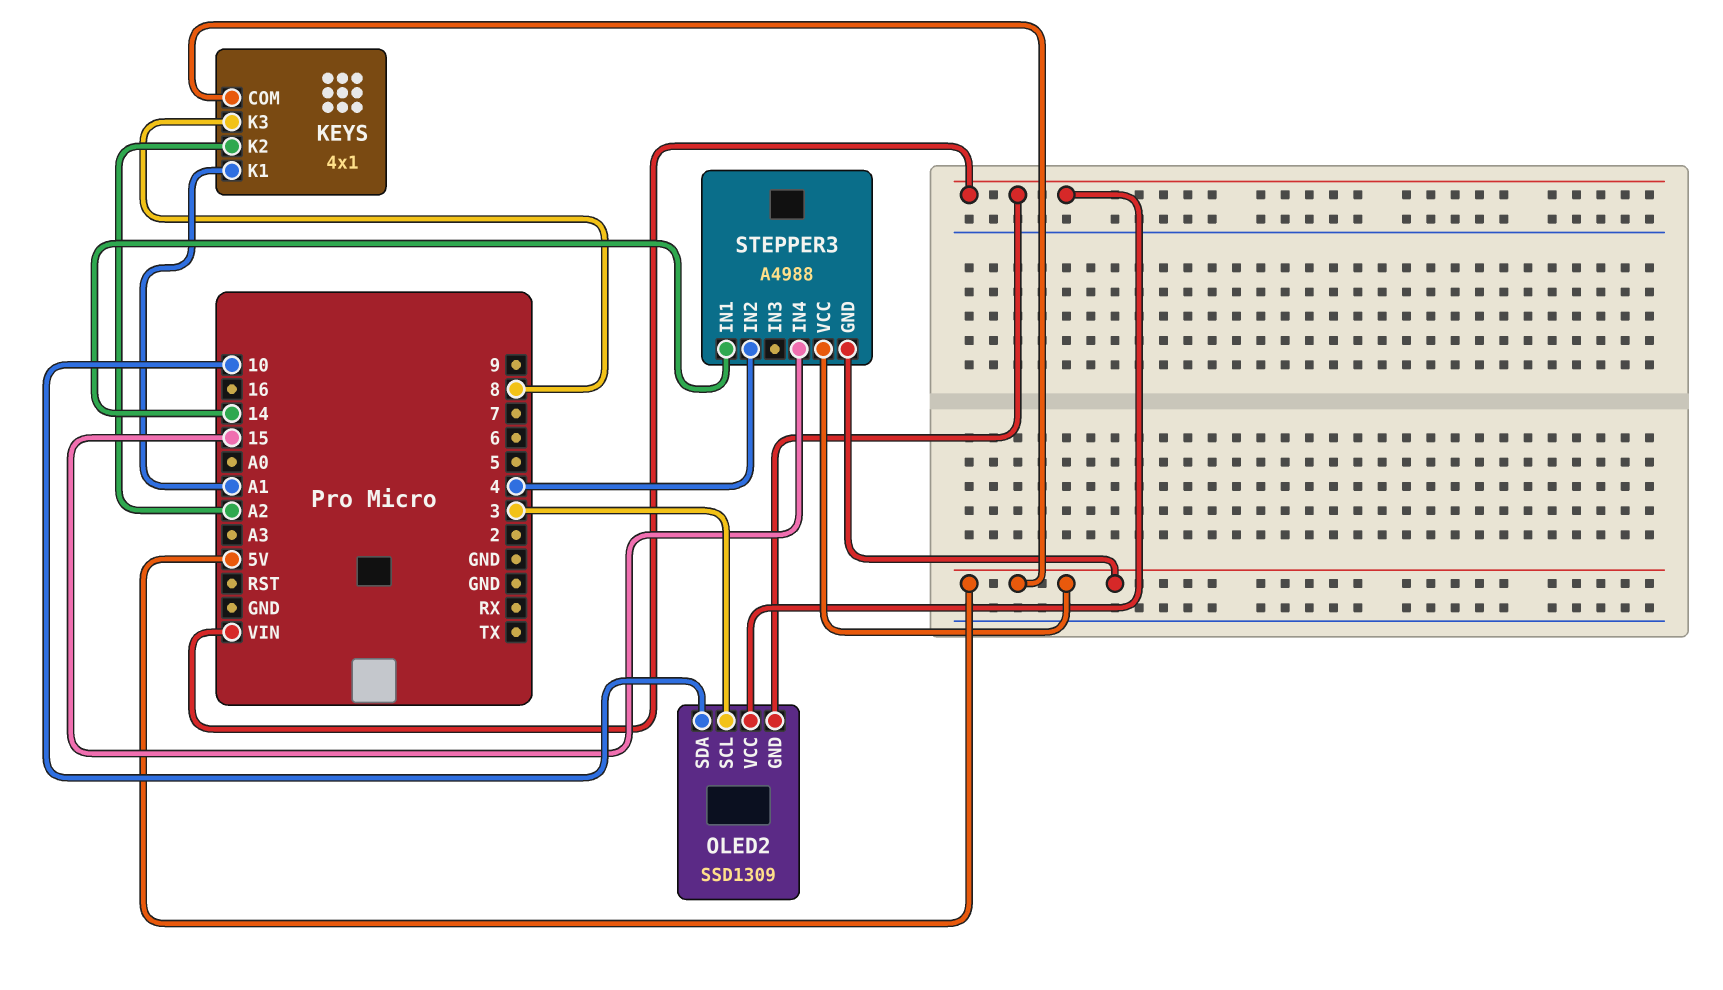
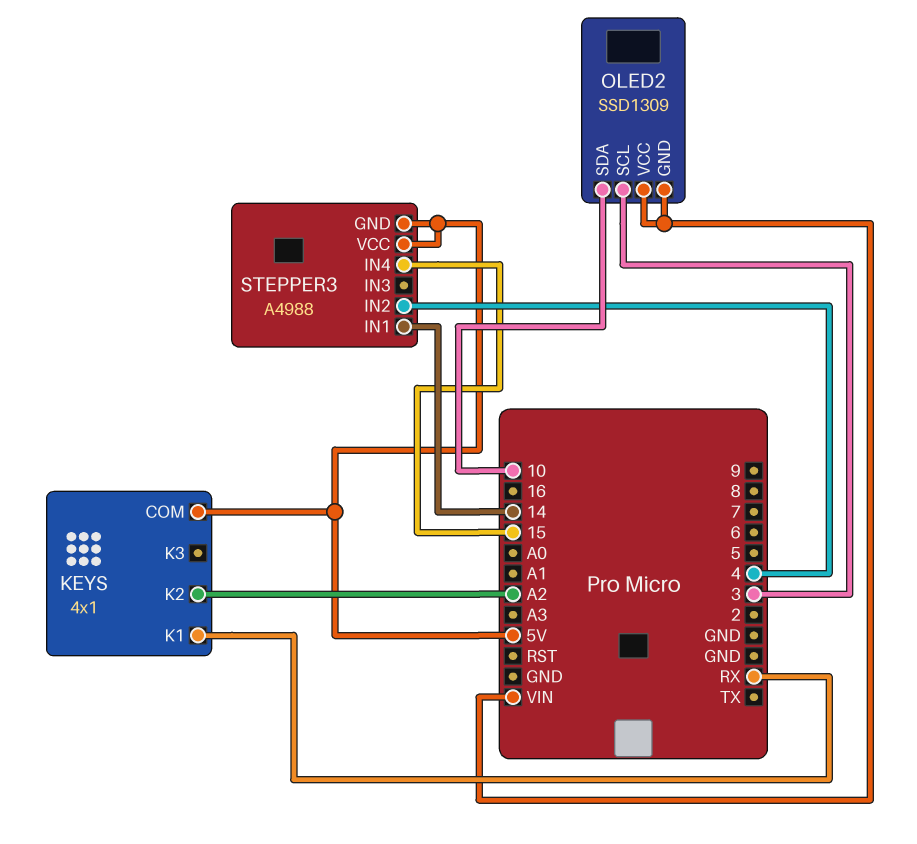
KEYS pin K1: A1 -> RX
KEYS pin K3: 8 -> none

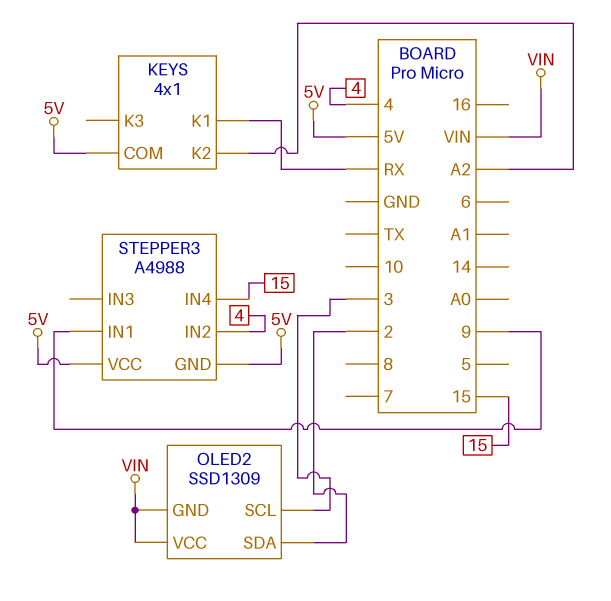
OLED2 pin SDA: 10 -> 2
STEPPER3 pin IN1: 14 -> 9

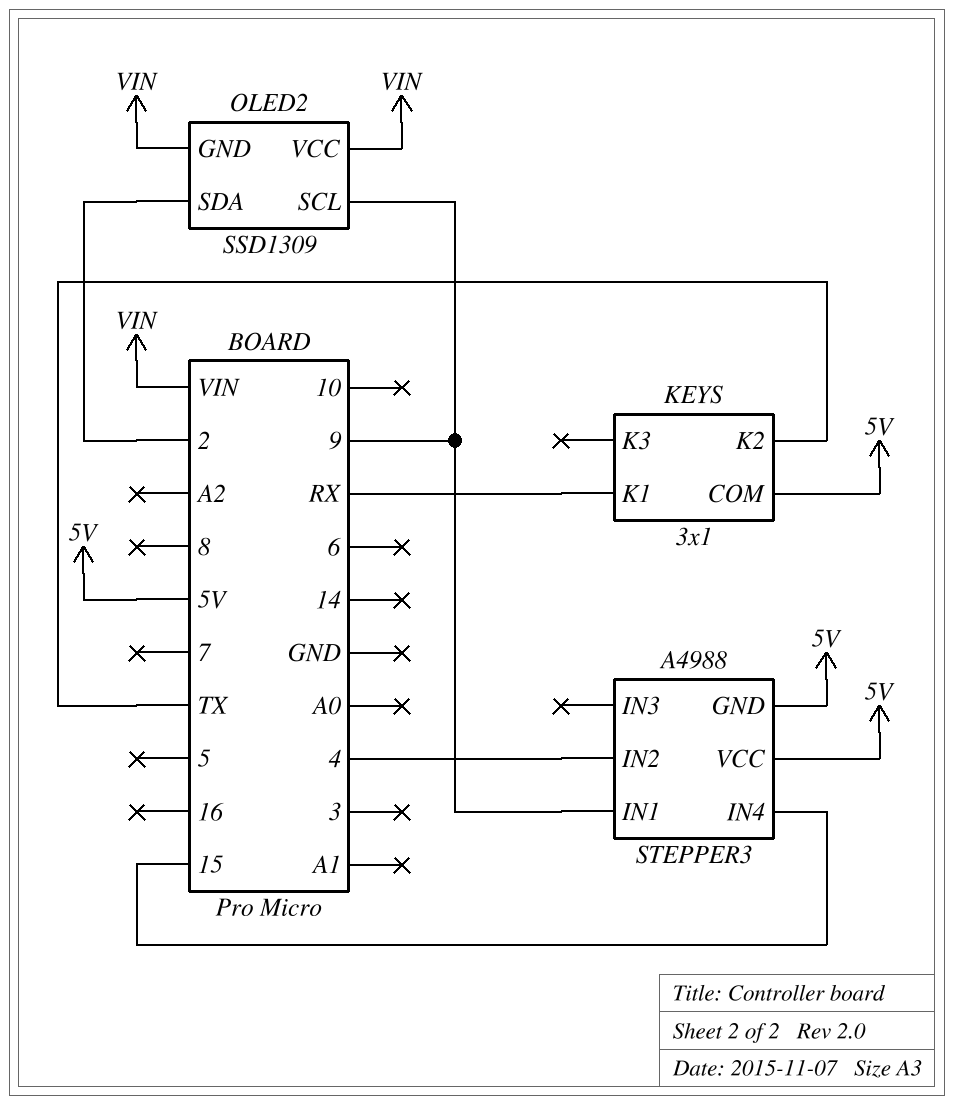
KEYS: 4x1 -> 3x1
KEYS pin K2: A2 -> TX
OLED2 pin SCL: 3 -> 9

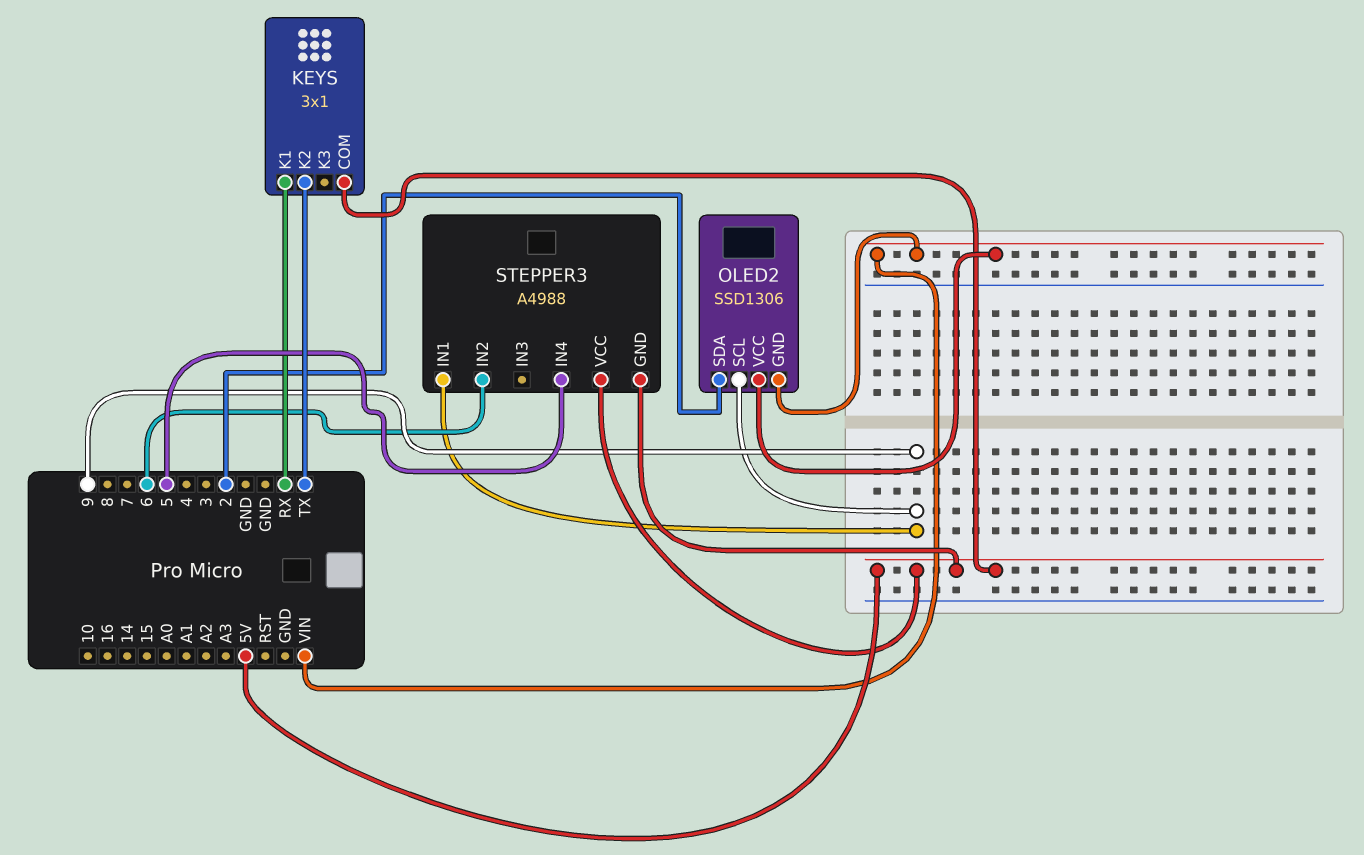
OLED2: SSD1309 -> SSD1306
STEPPER3 pin IN2: 4 -> 6
STEPPER3 pin IN4: 15 -> 5

